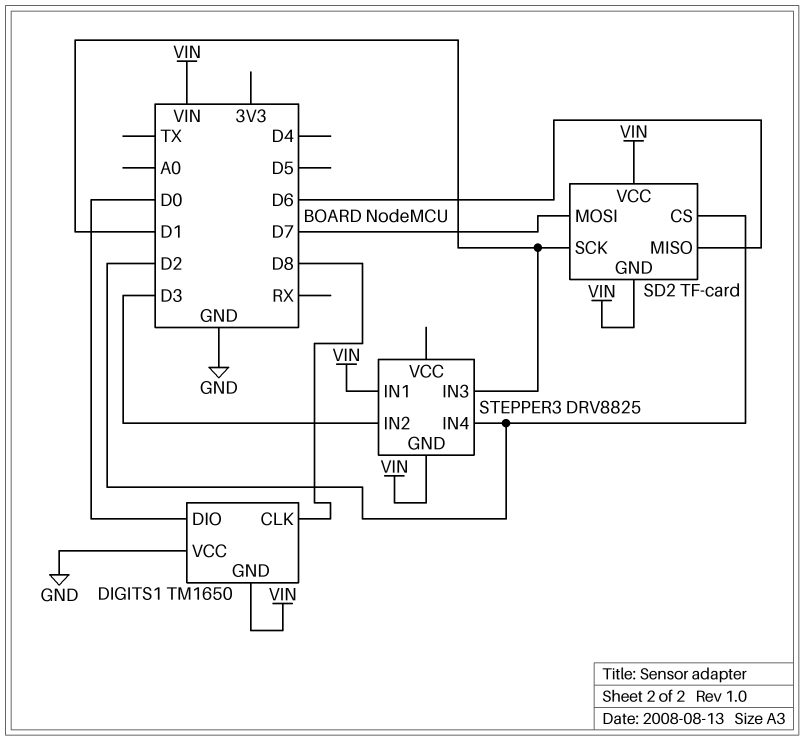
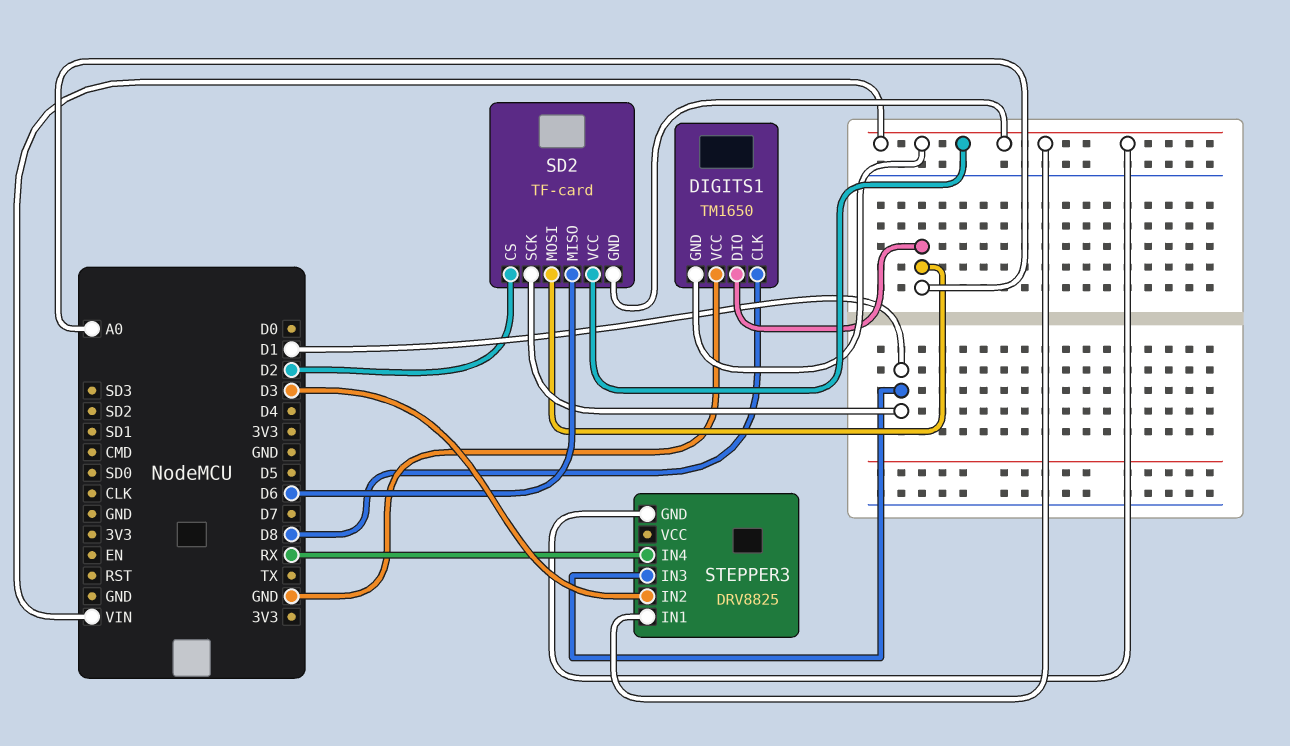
DIGITS1 pin DIO: D0 -> A0
SD2 pin MOSI: D7 -> A0
STEPPER3 pin IN4: D2 -> RX

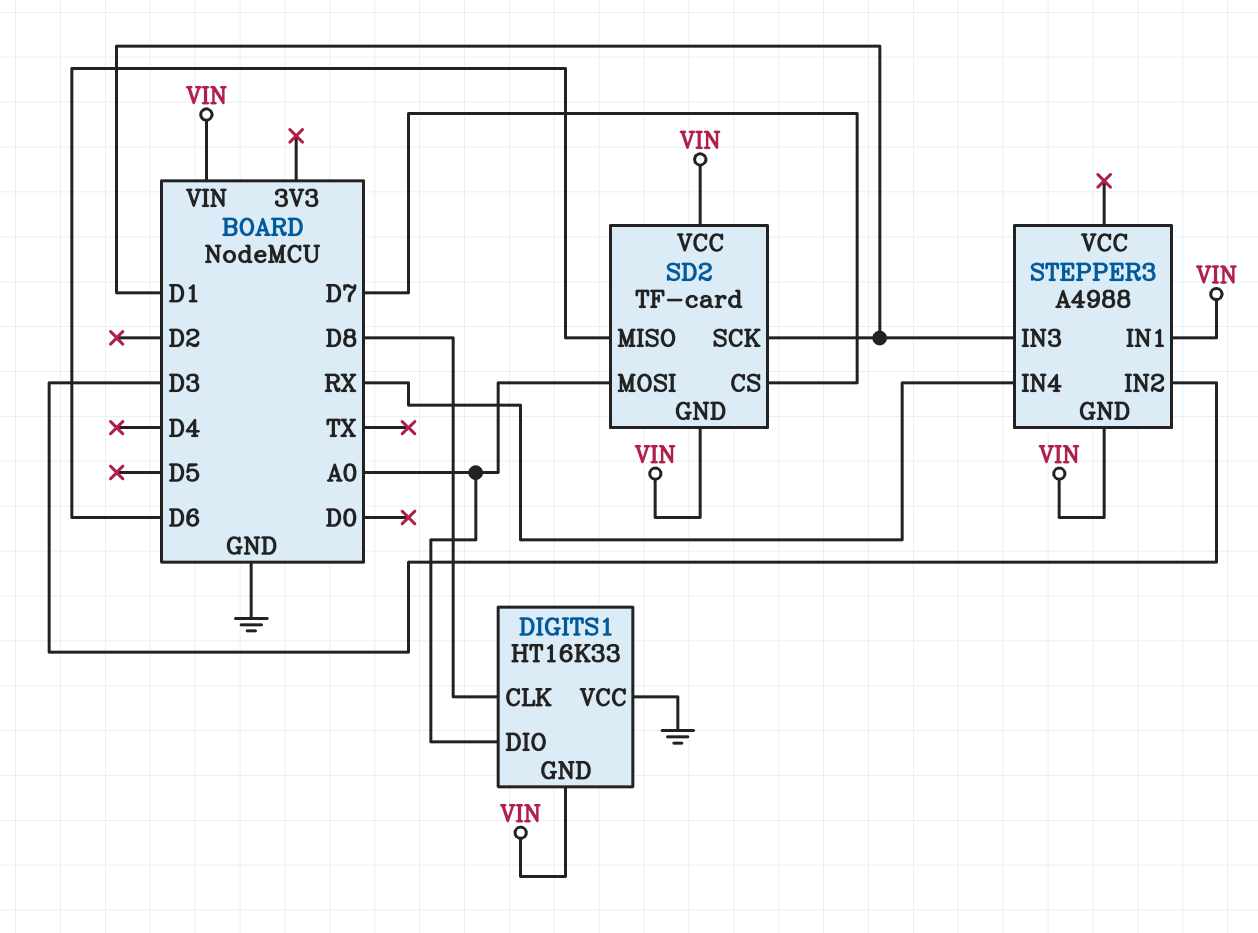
DIGITS1: TM1650 -> HT16K33
SD2 pin CS: D2 -> D7
STEPPER3: DRV8825 -> A4988

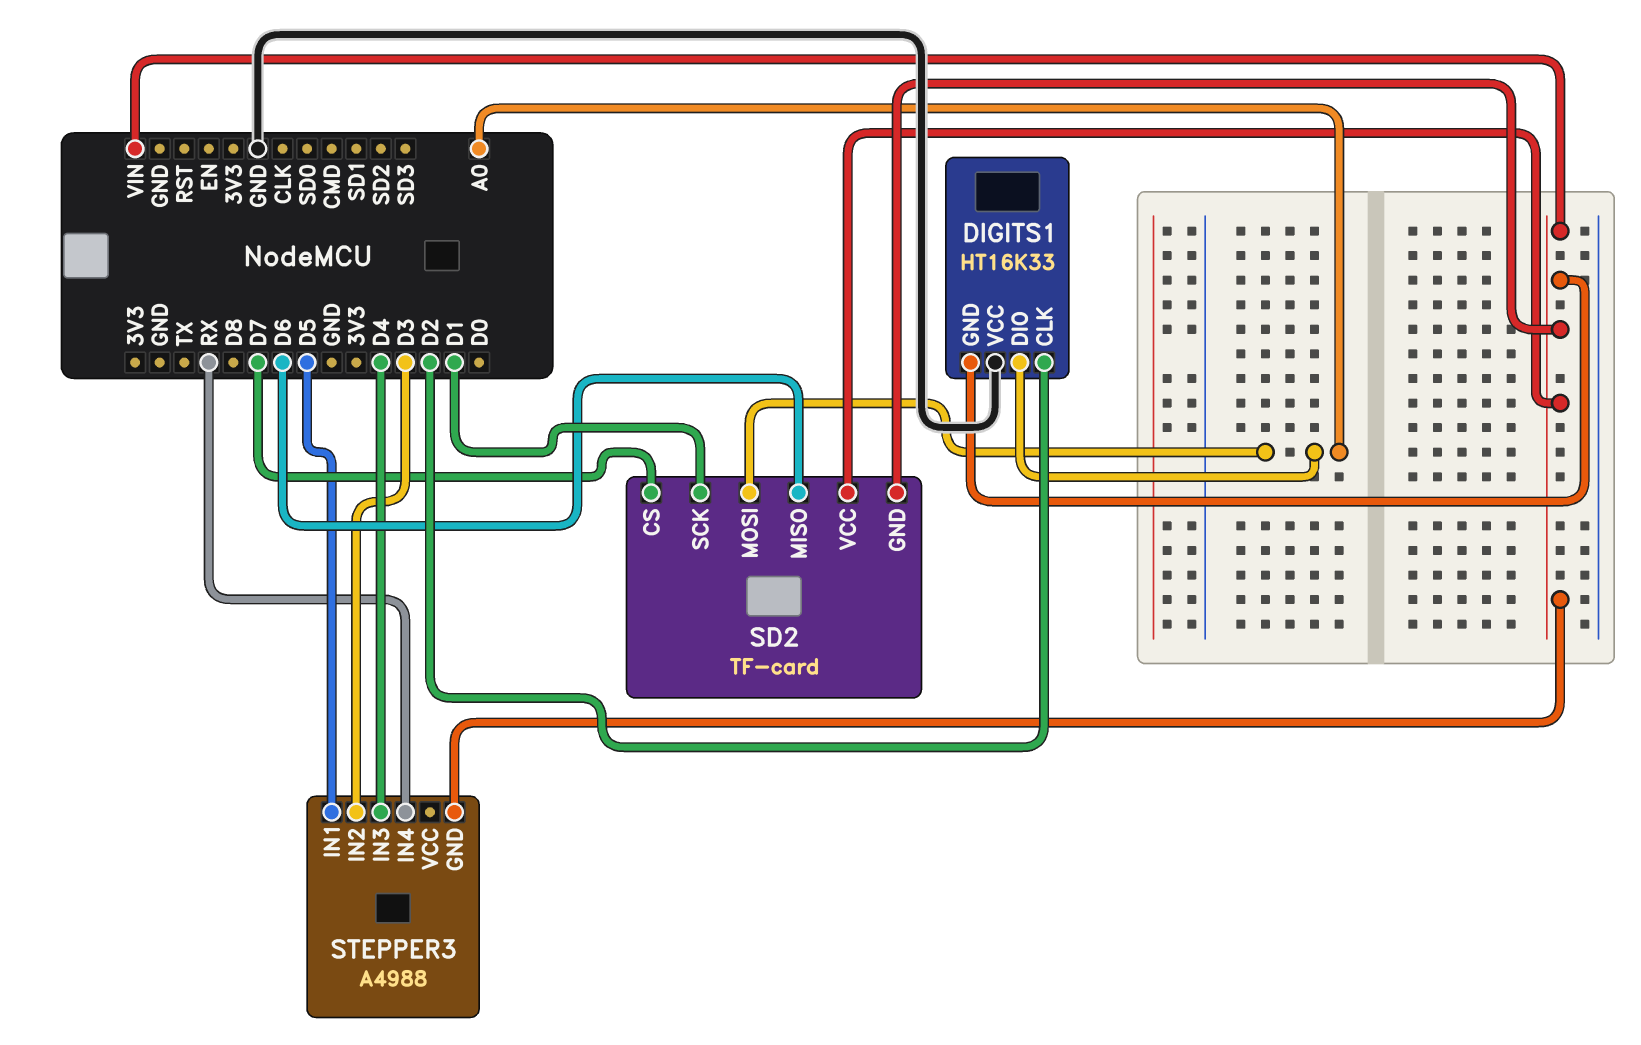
DIGITS1 pin CLK: D8 -> D2
STEPPER3 pin IN1: VIN -> D5
STEPPER3 pin IN3: D1 -> D4

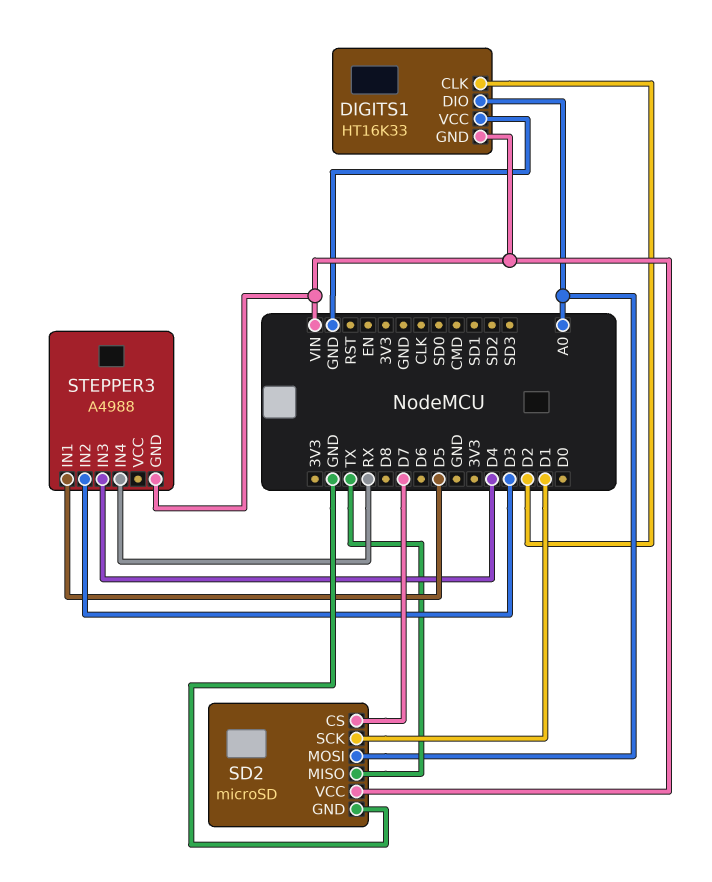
SD2: TF-card -> microSD
SD2 pin GND: VIN -> GND
SD2 pin MISO: D6 -> TX

